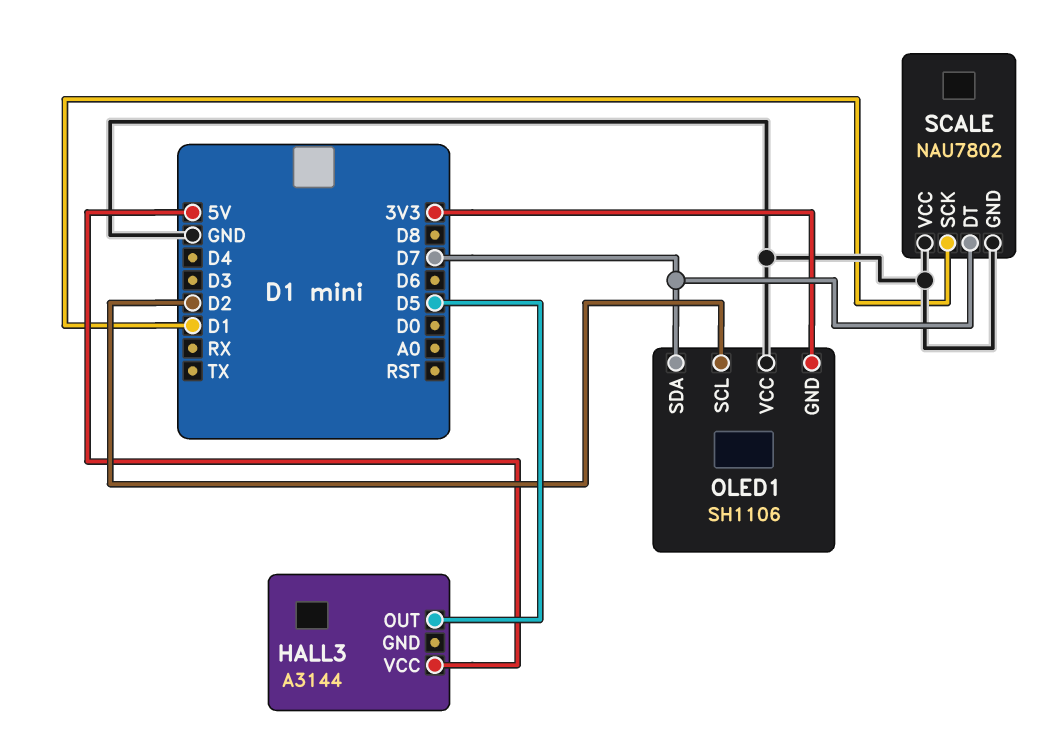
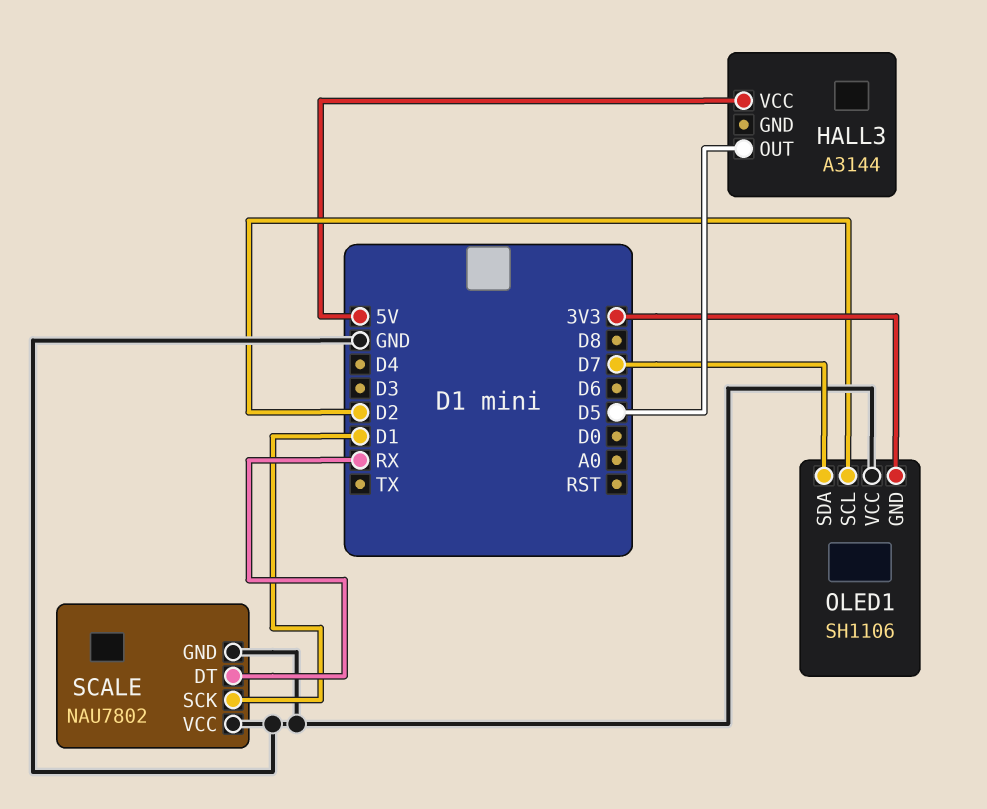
SCALE pin DT: D7 -> RX

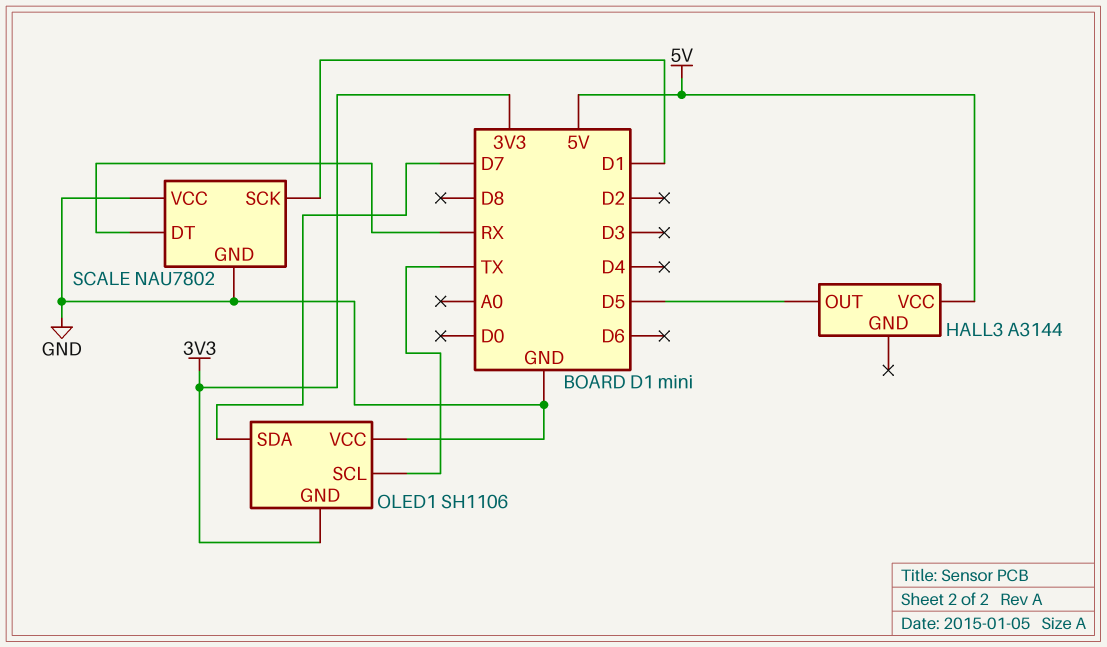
OLED1 pin SCL: D2 -> TX

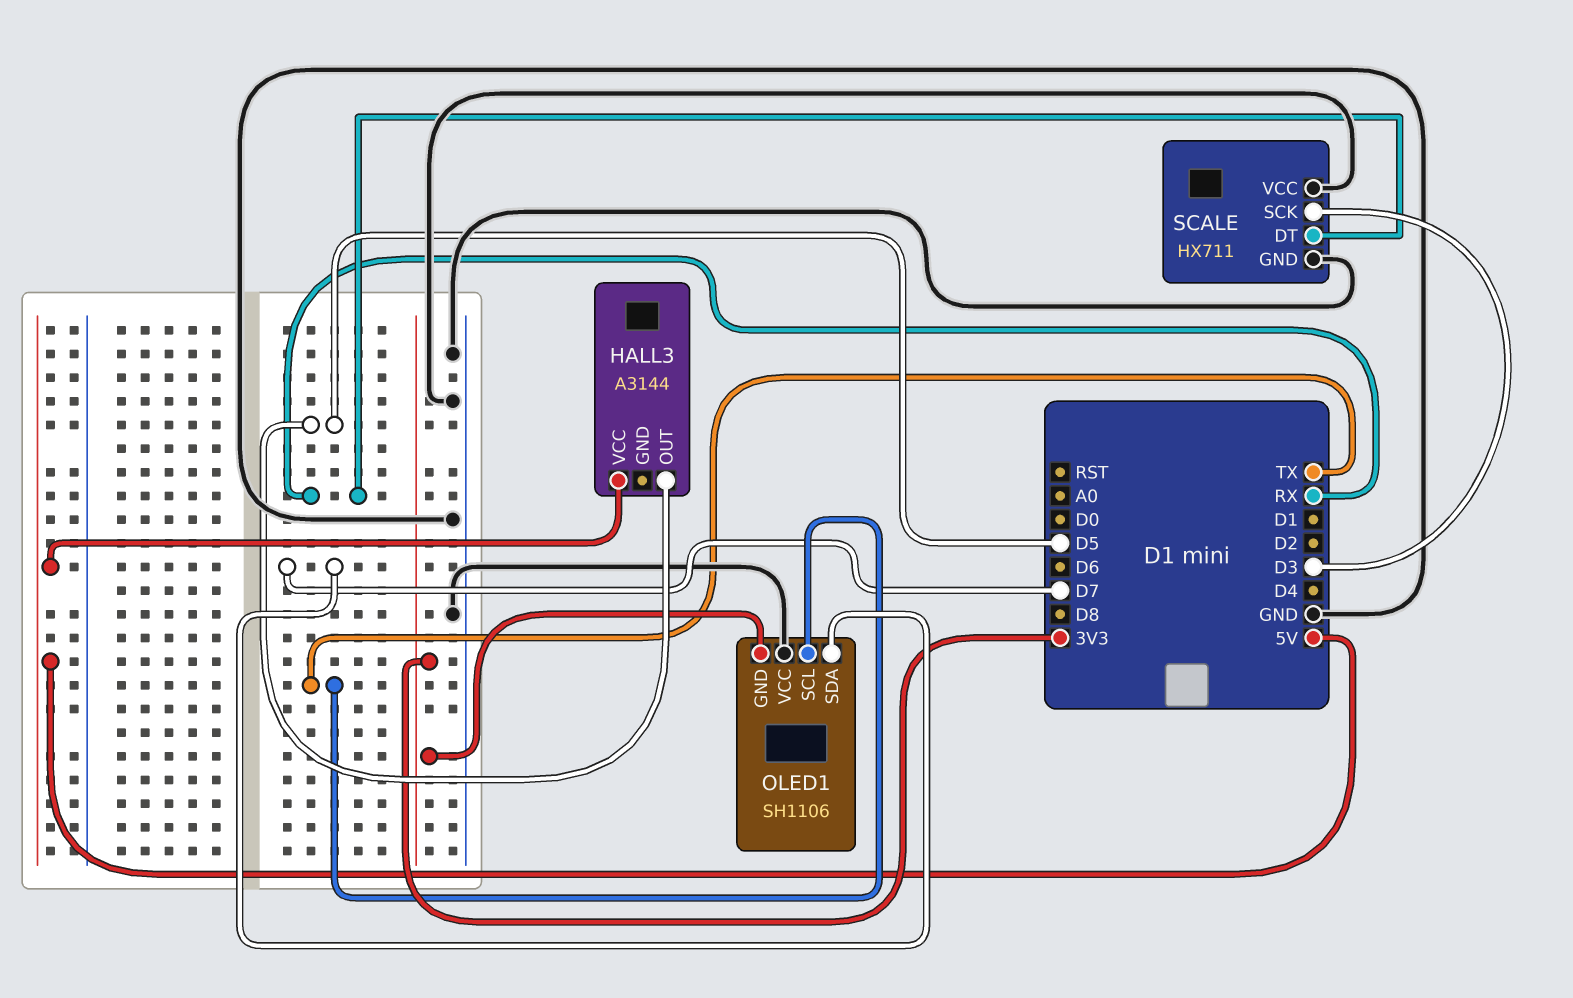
SCALE: NAU7802 -> HX711
SCALE pin SCK: D1 -> D3

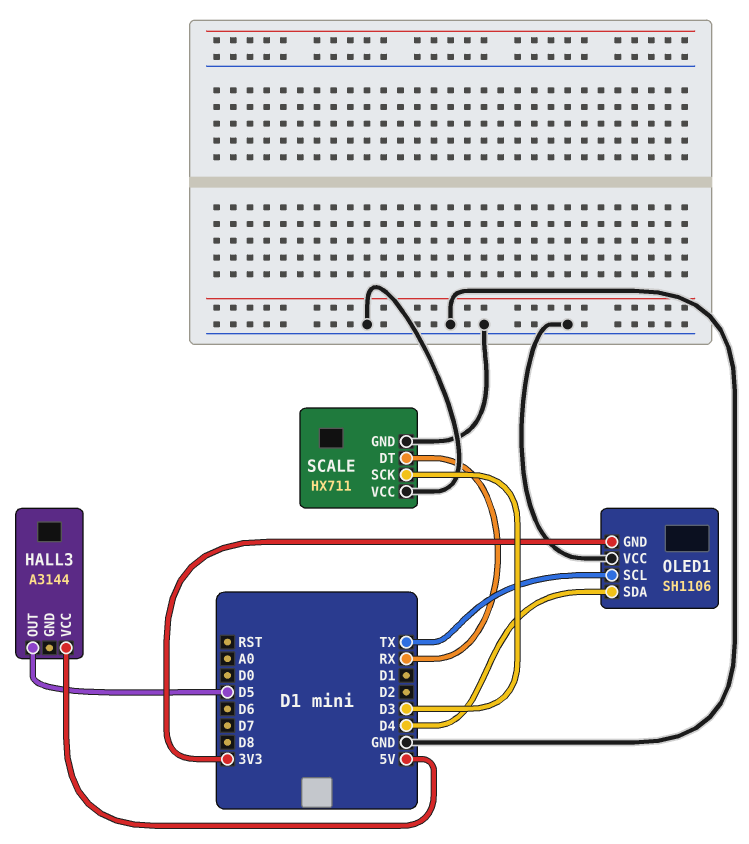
OLED1 pin SDA: D7 -> D4

